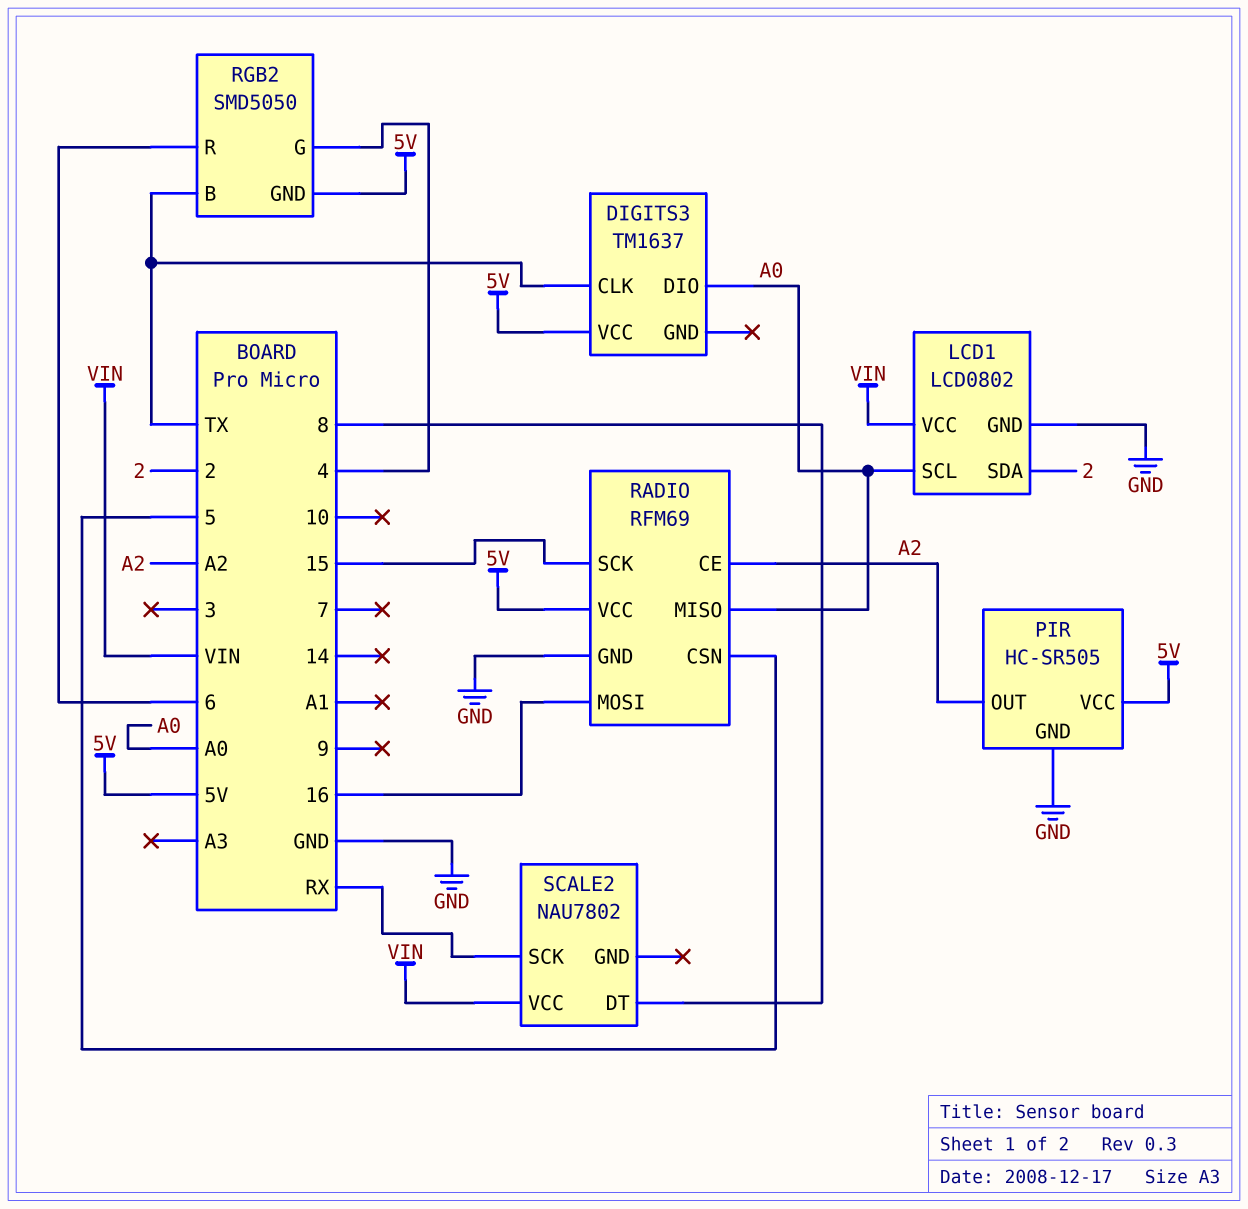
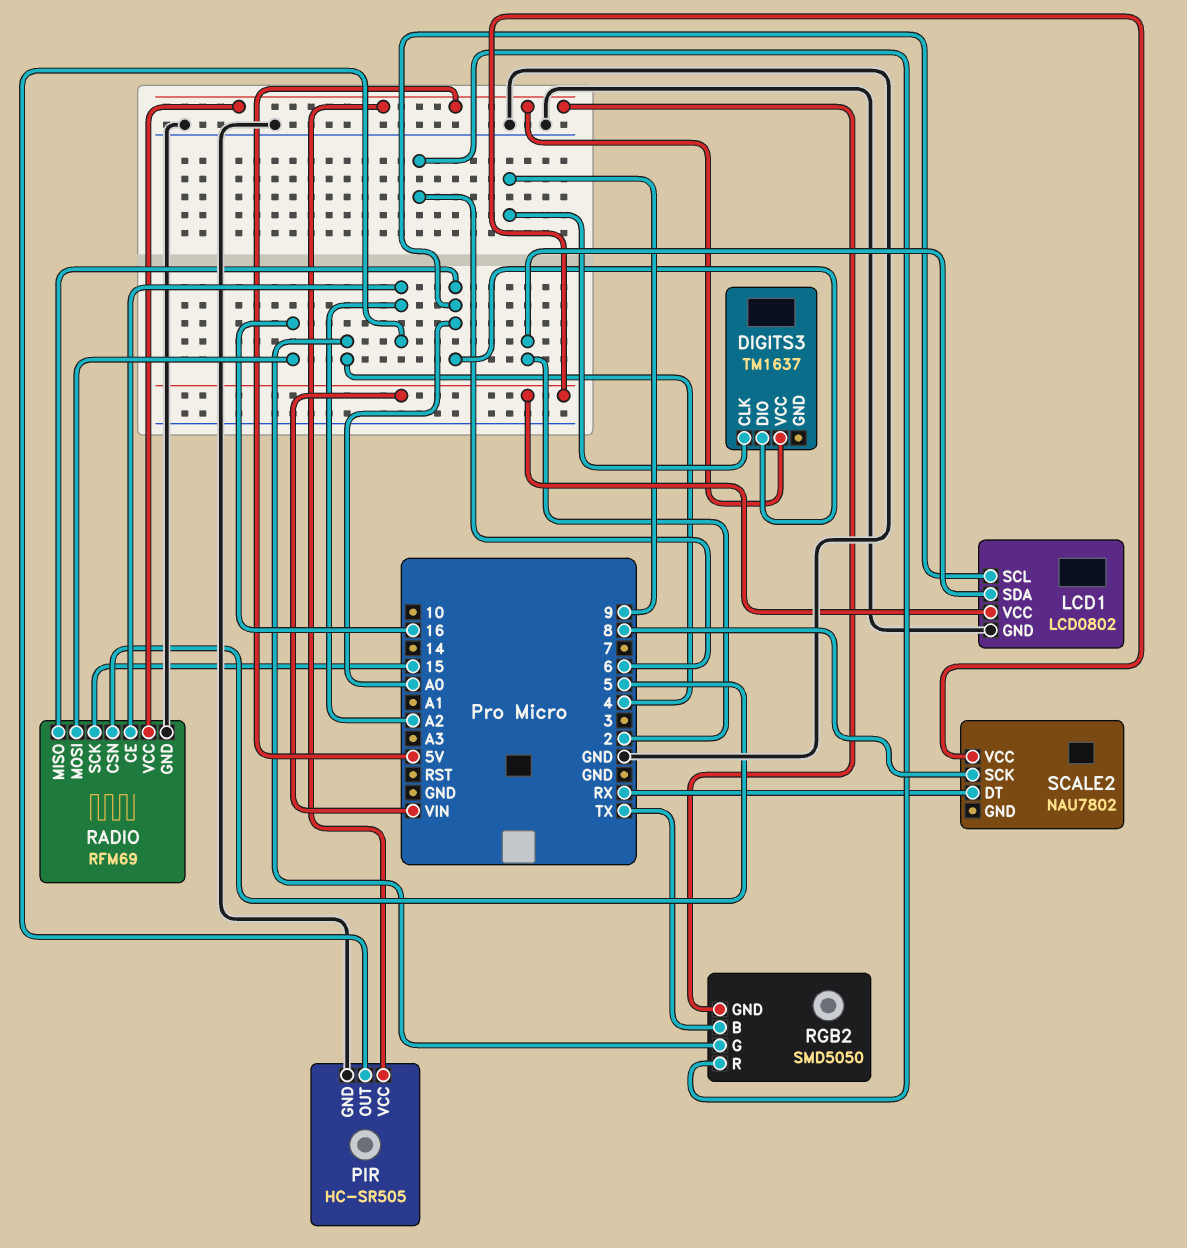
DIGITS3 pin CLK: TX -> 9
SCALE2 pin DT: 8 -> RX
SCALE2 pin SCK: RX -> 8

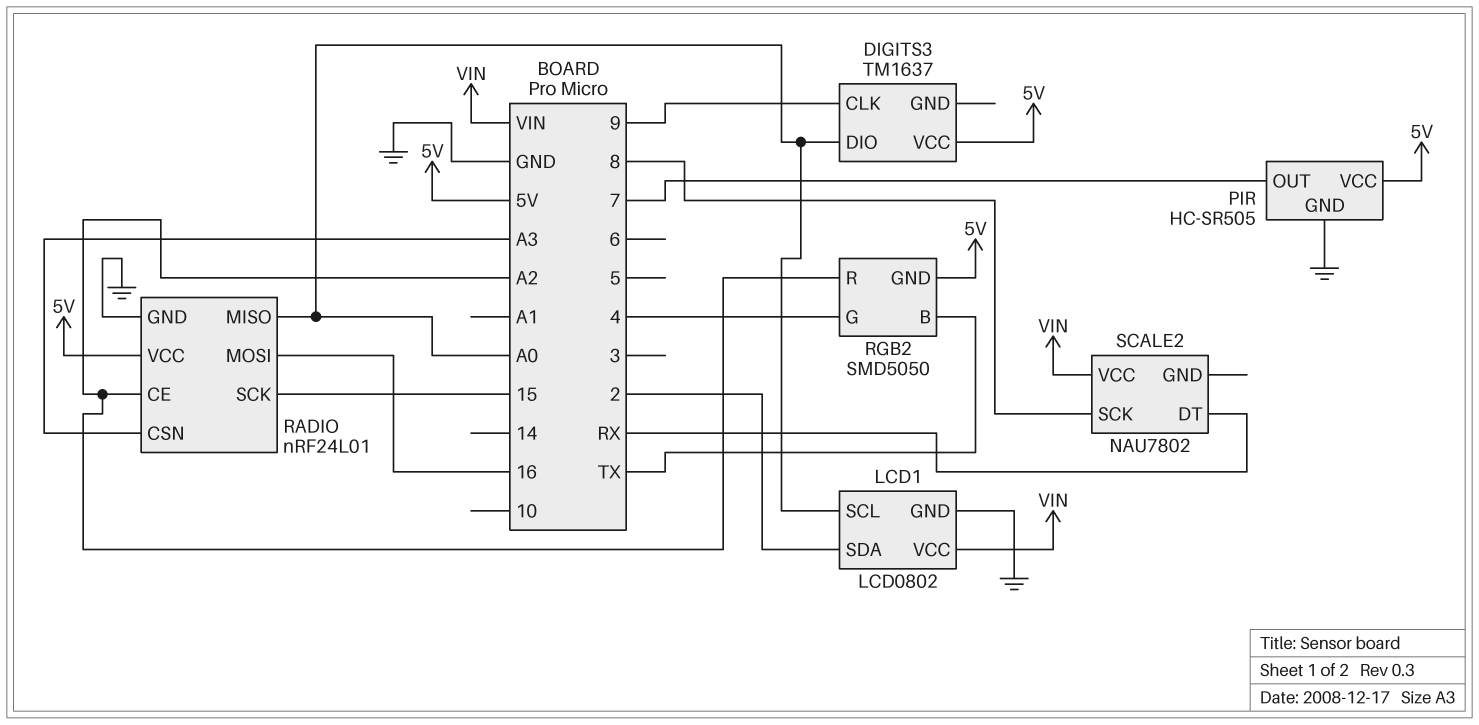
PIR pin OUT: A2 -> 7
RADIO: RFM69 -> nRF24L01
RADIO pin CSN: 5 -> A3
RGB2 pin R: 6 -> A2

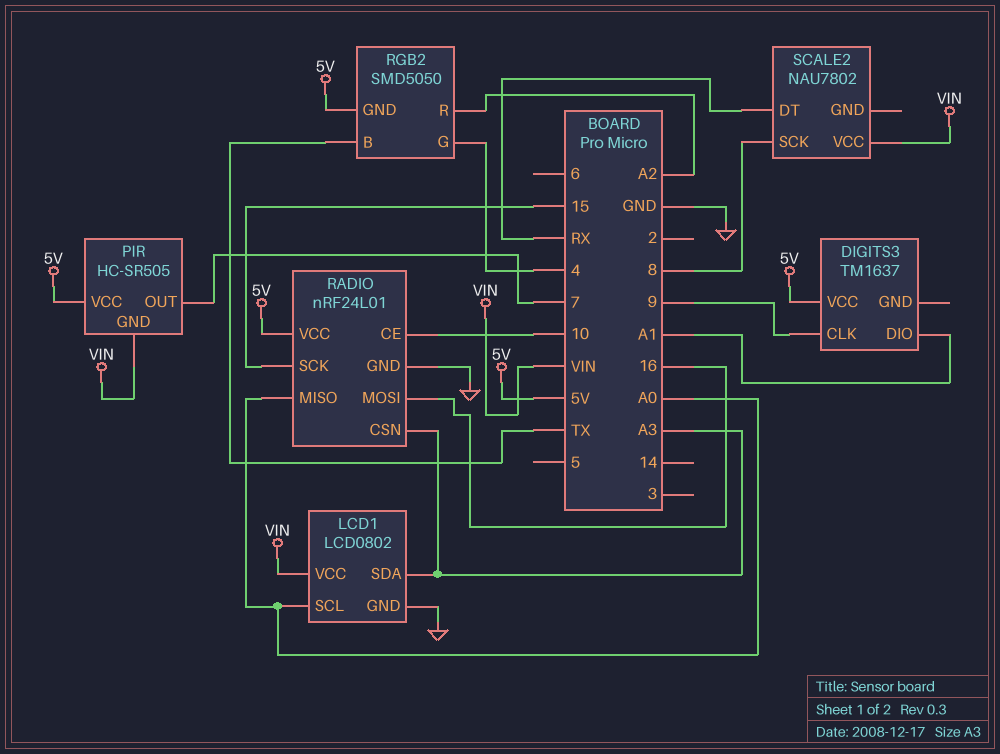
DIGITS3 pin DIO: A0 -> A1
LCD1 pin SDA: 2 -> A3
PIR pin GND: GND -> VIN
RADIO pin CE: A2 -> 10

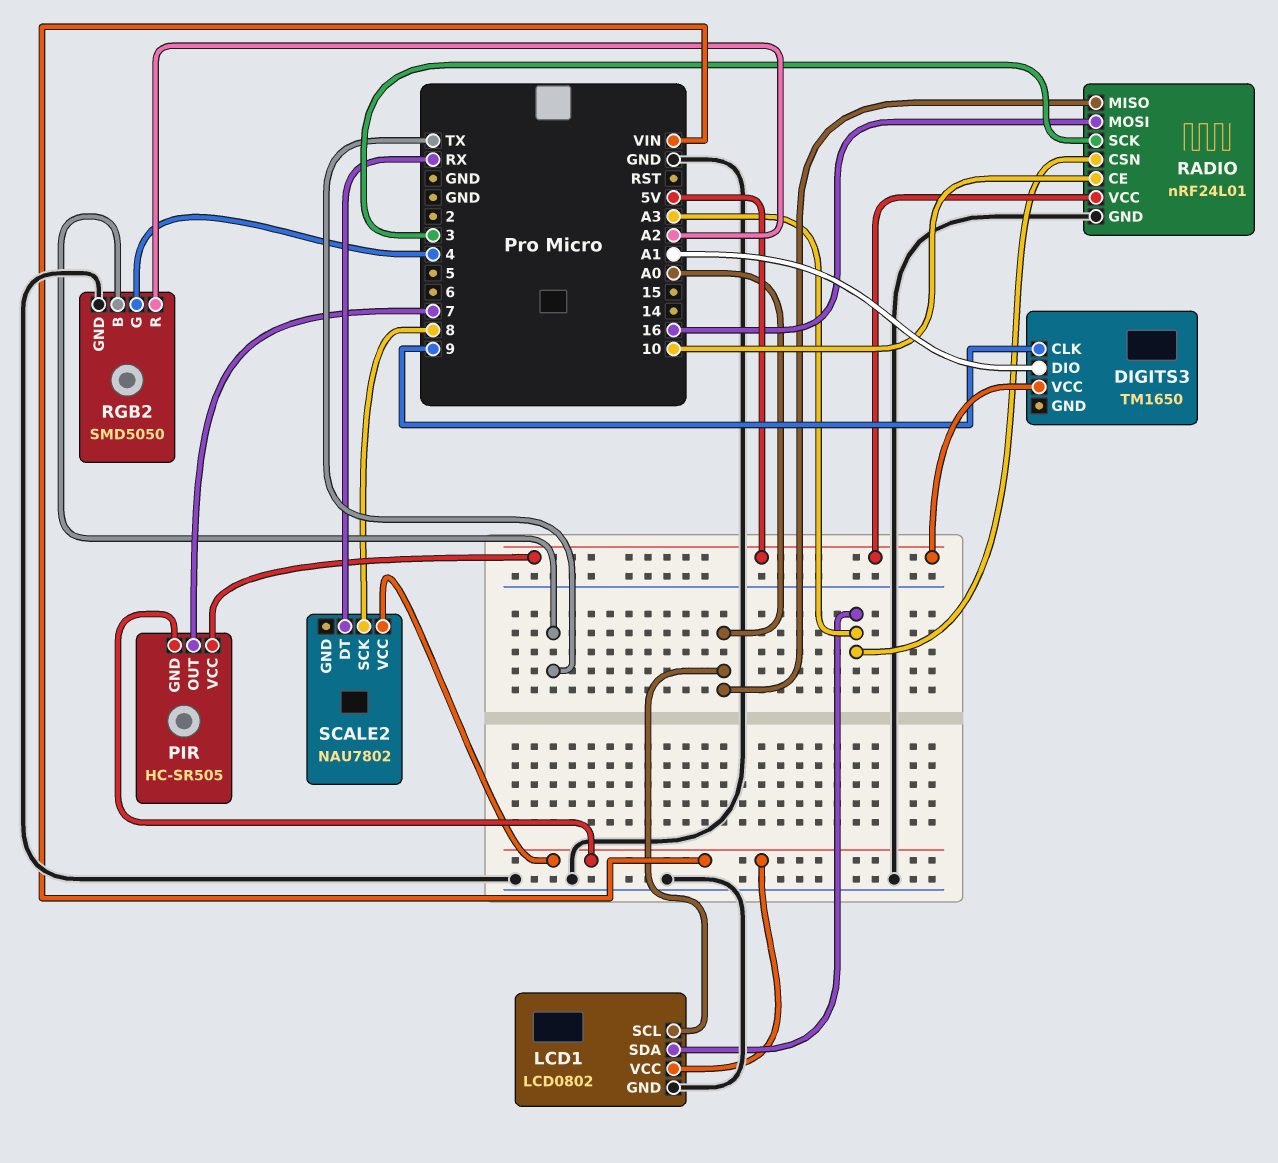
DIGITS3: TM1637 -> TM1650
RADIO pin SCK: 15 -> 3
RGB2 pin GND: 5V -> GND

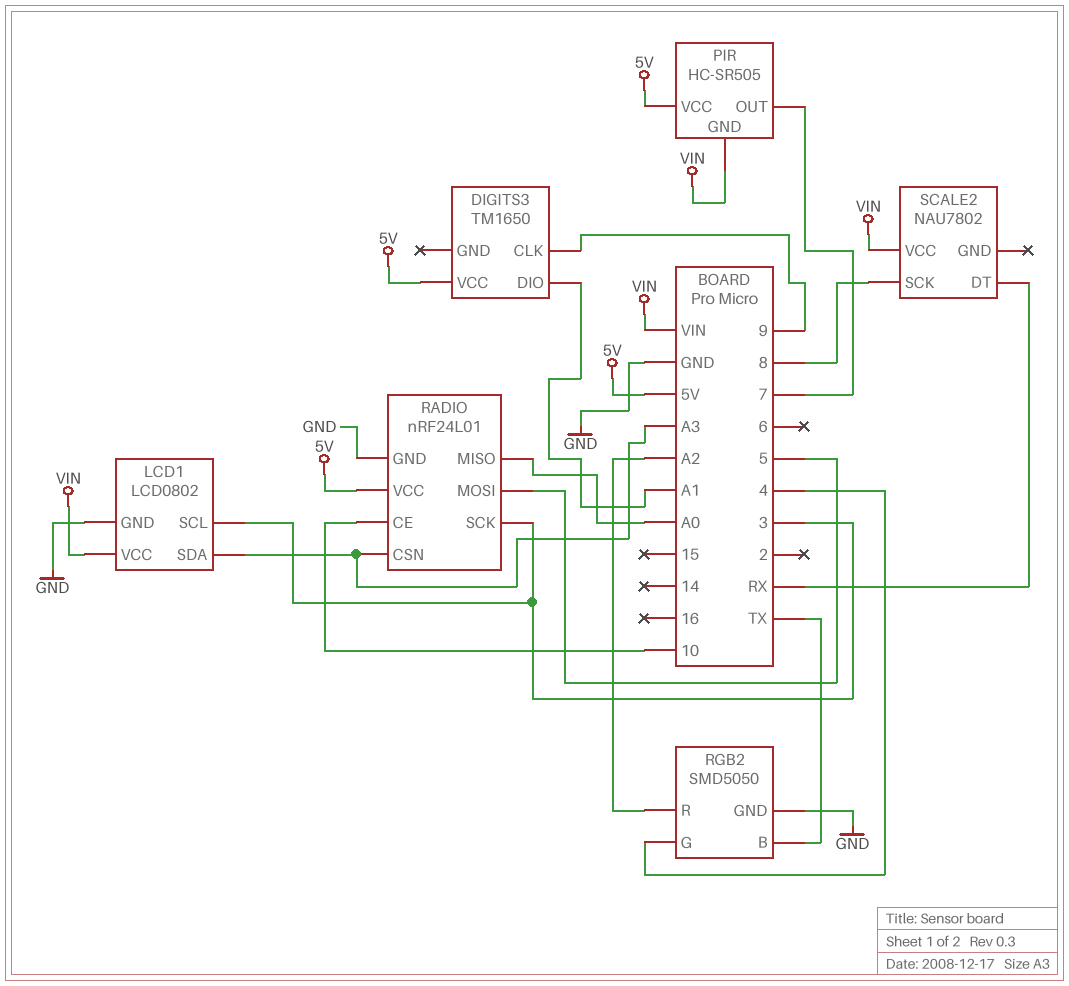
LCD1 pin SCL: A0 -> 3
RADIO pin MOSI: 16 -> 5

